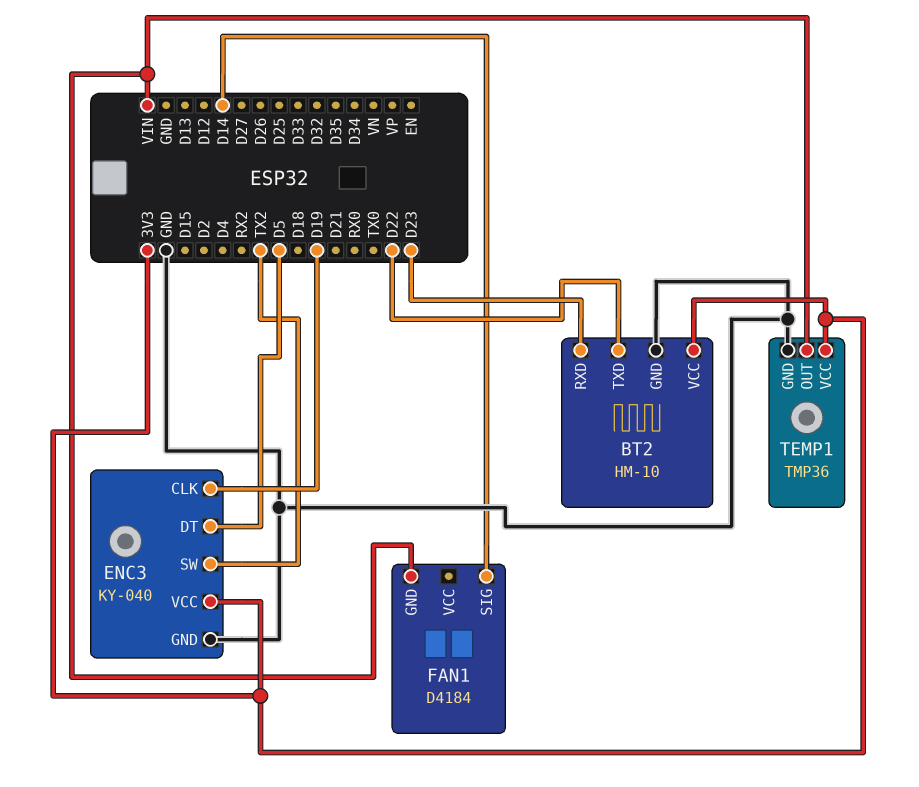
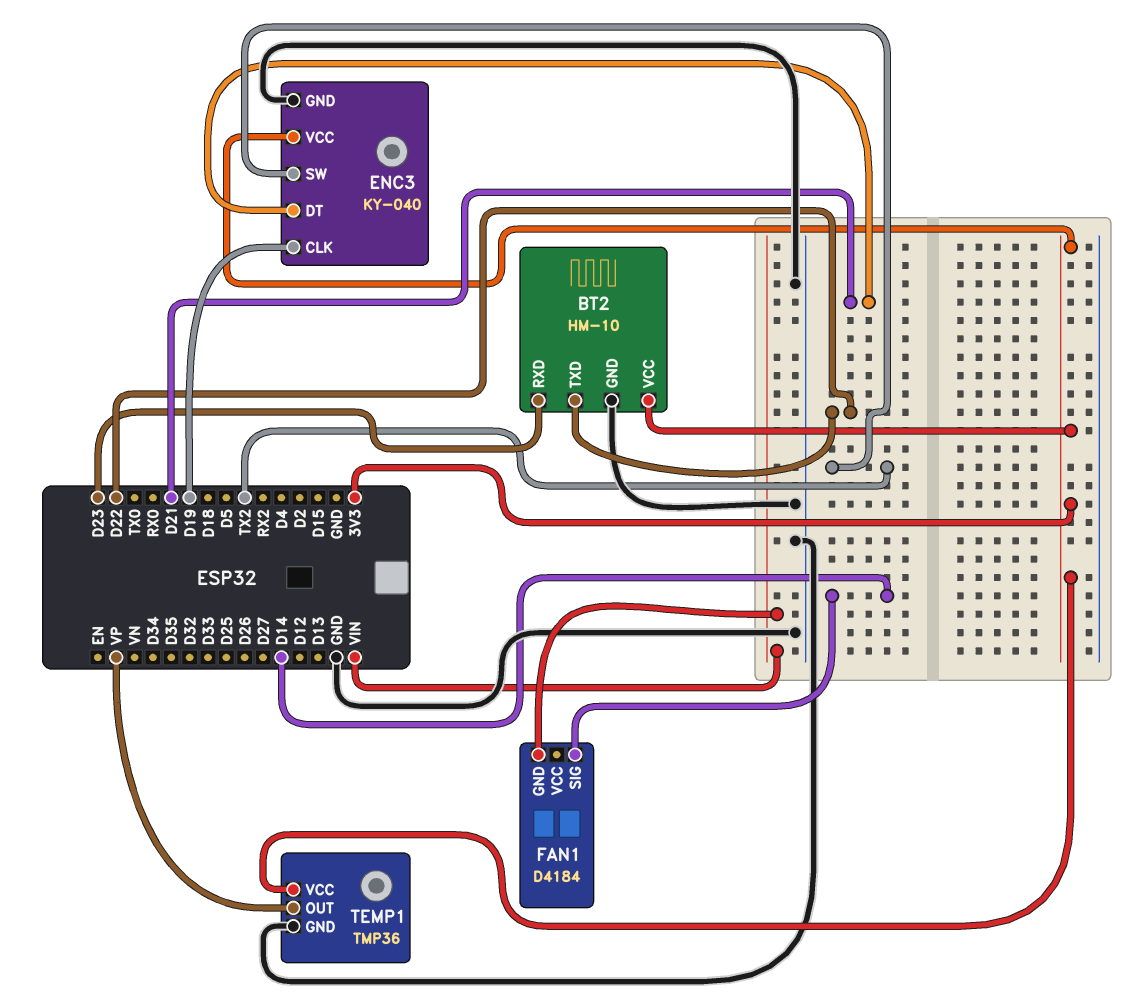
ENC3 pin DT: D5 -> D21
TEMP1 pin OUT: VIN -> VP

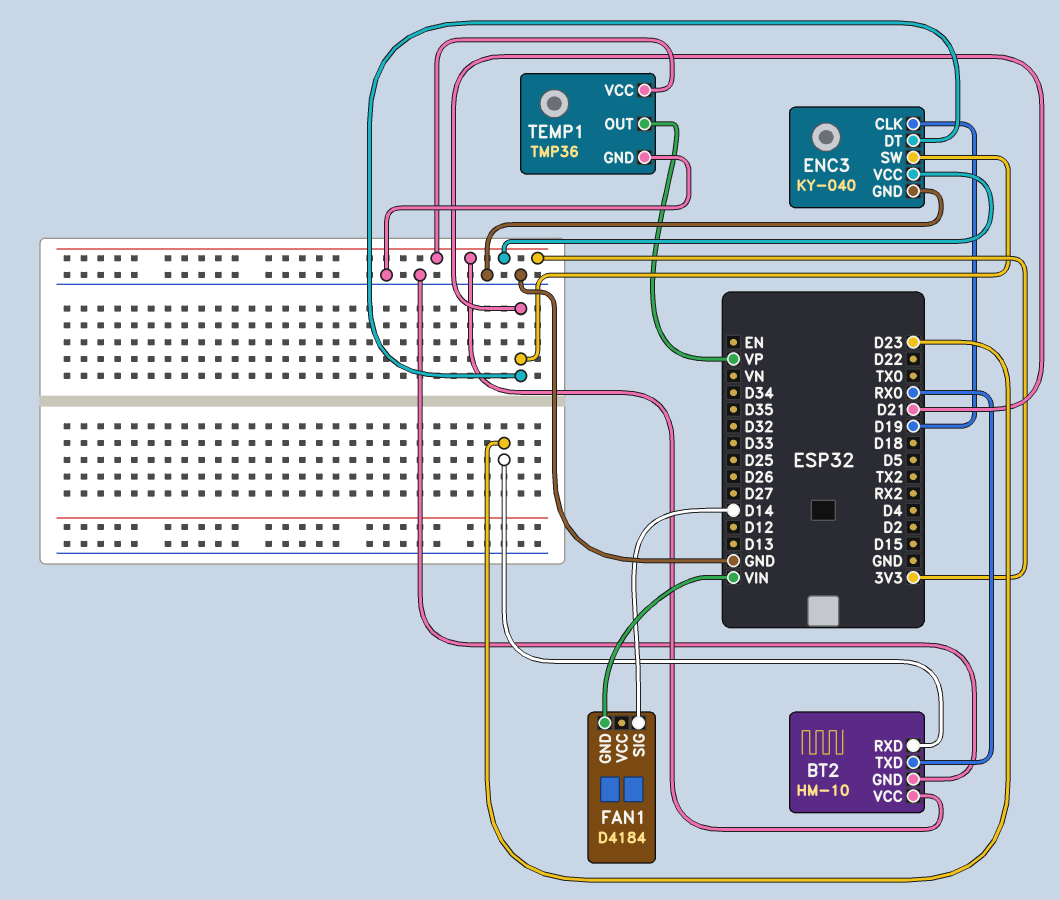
BT2 pin TXD: D22 -> RX0
ENC3 pin SW: TX2 -> D21

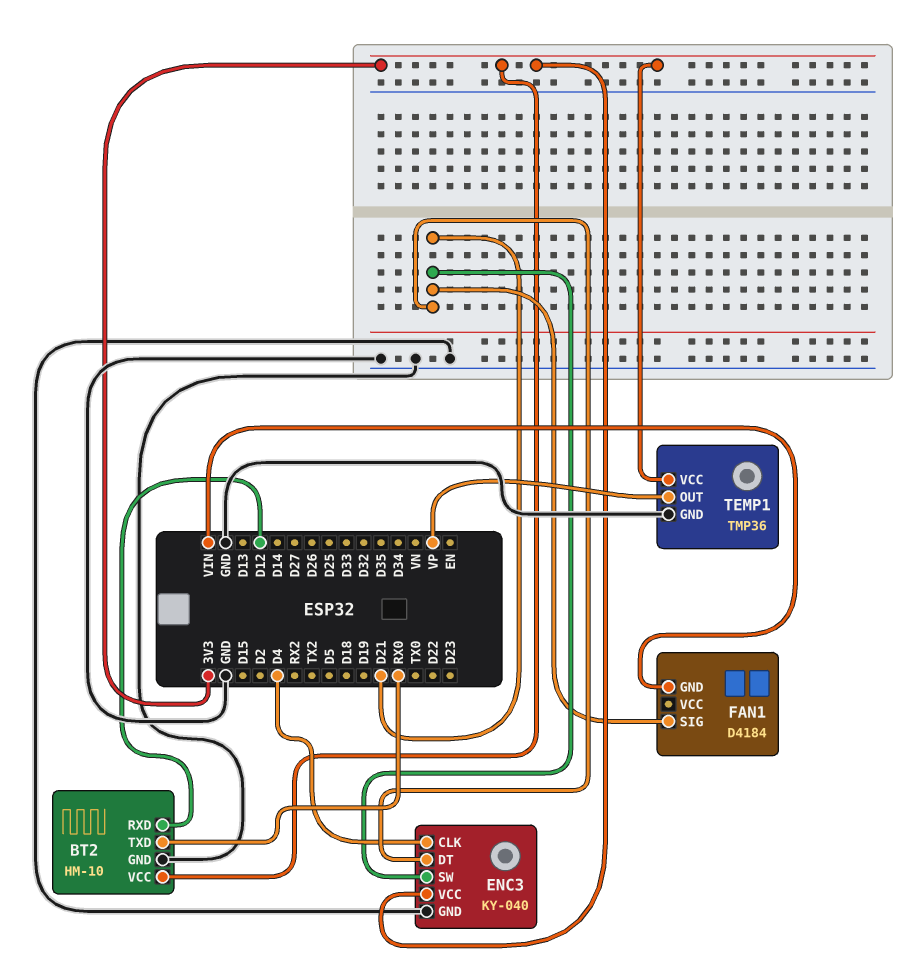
BT2 pin RXD: D23 -> D12
ENC3 pin CLK: D19 -> D4
FAN1 pin SIG: D14 -> D21

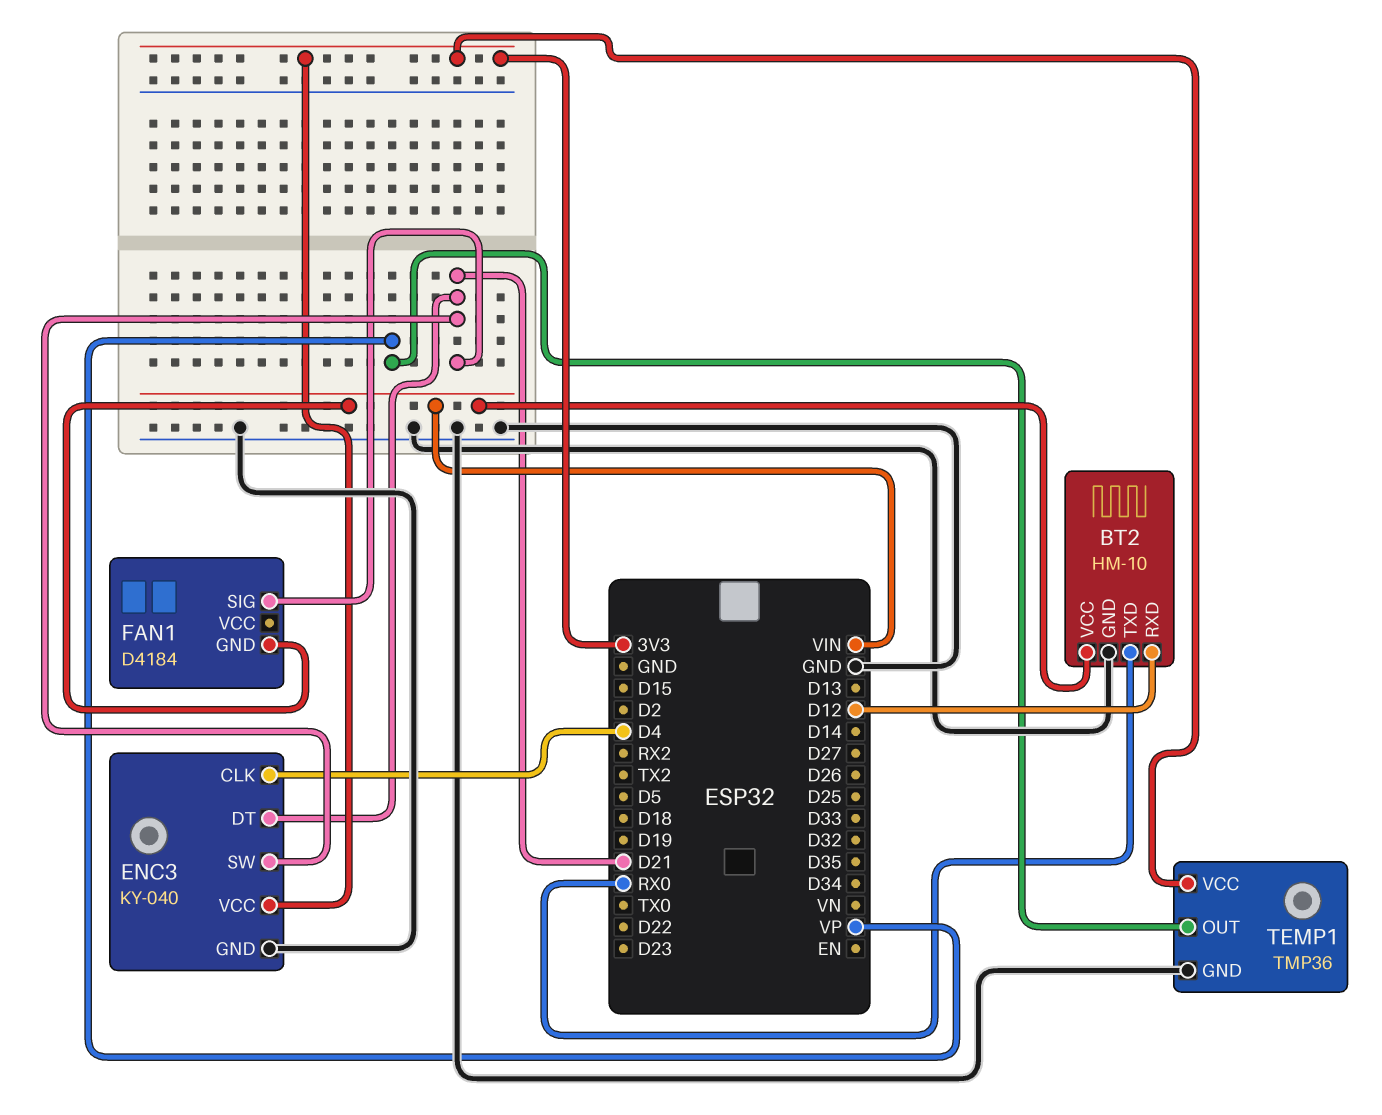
BT2 pin VCC: 3V3 -> VIN

